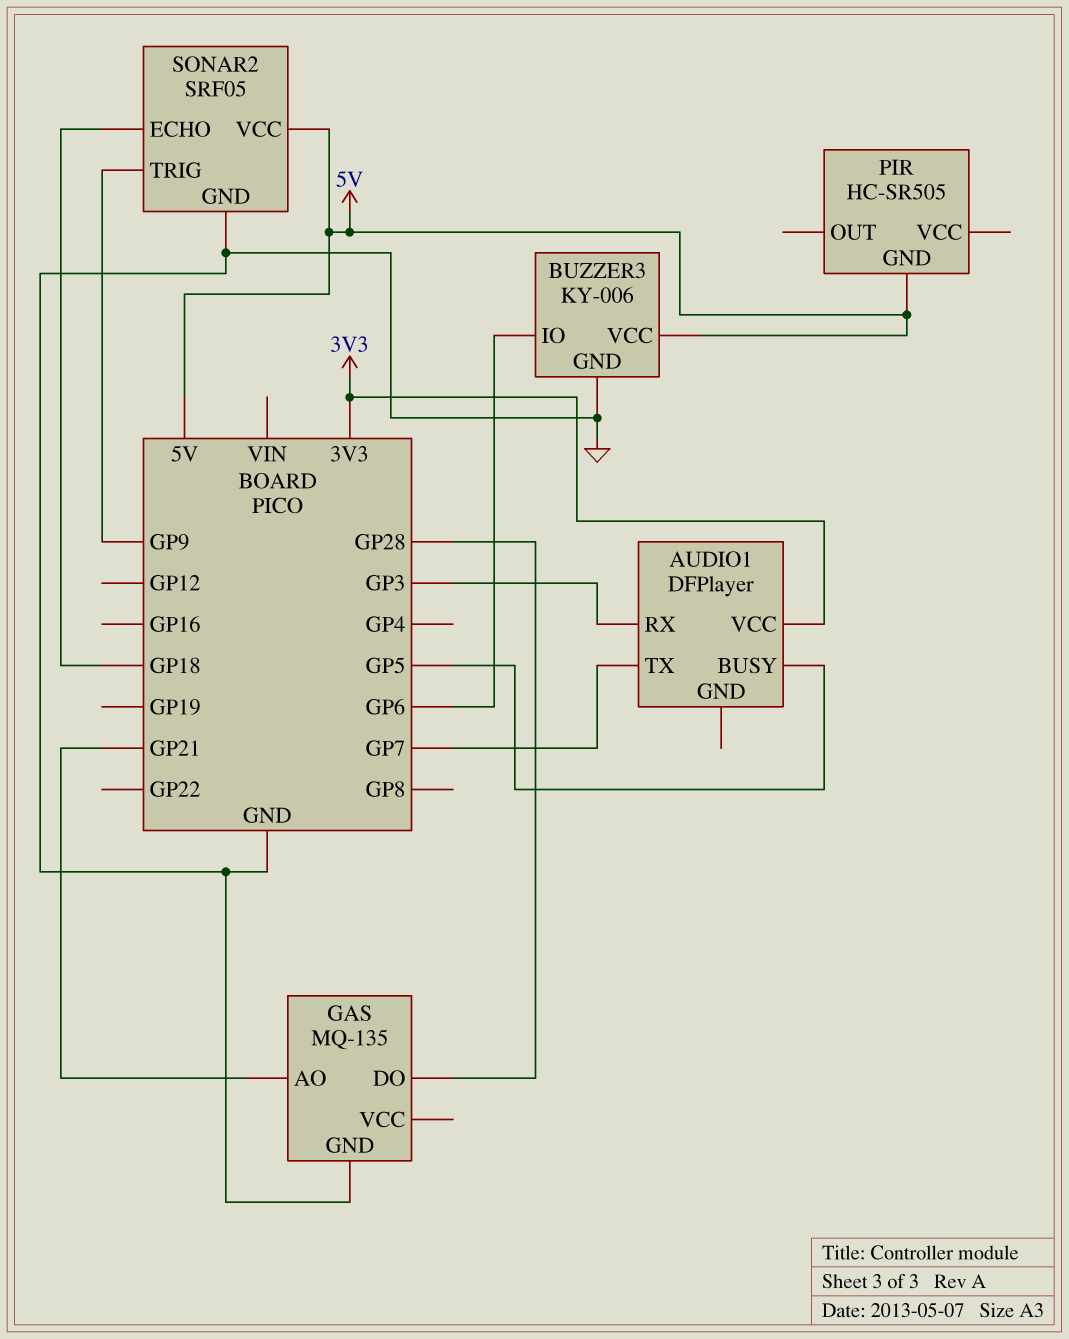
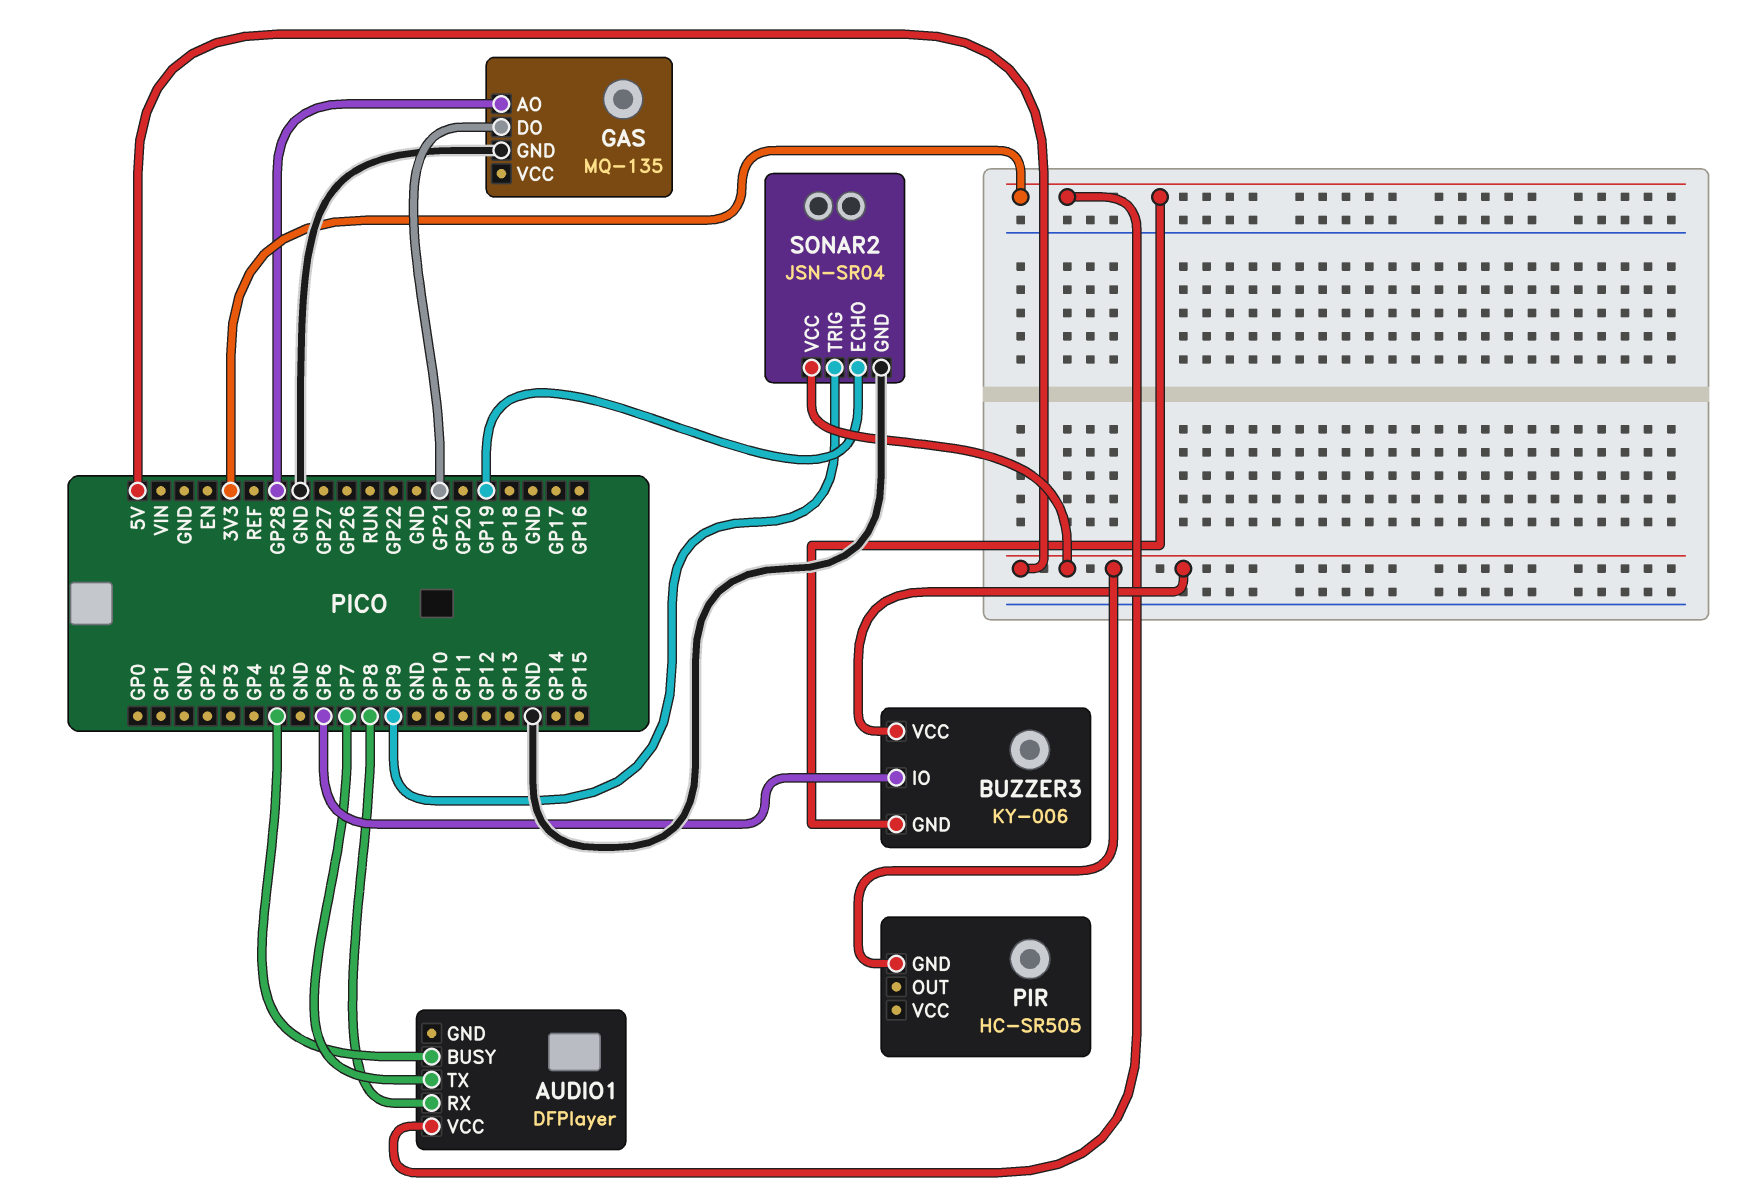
AUDIO1 pin RX: GP3 -> GP8
BUZZER3 pin GND: GND -> 3V3
GAS pin AO: GP21 -> GP28
GAS pin DO: GP28 -> GP21
SONAR2: SRF05 -> JSN-SR04
SONAR2 pin ECHO: GP18 -> GP19

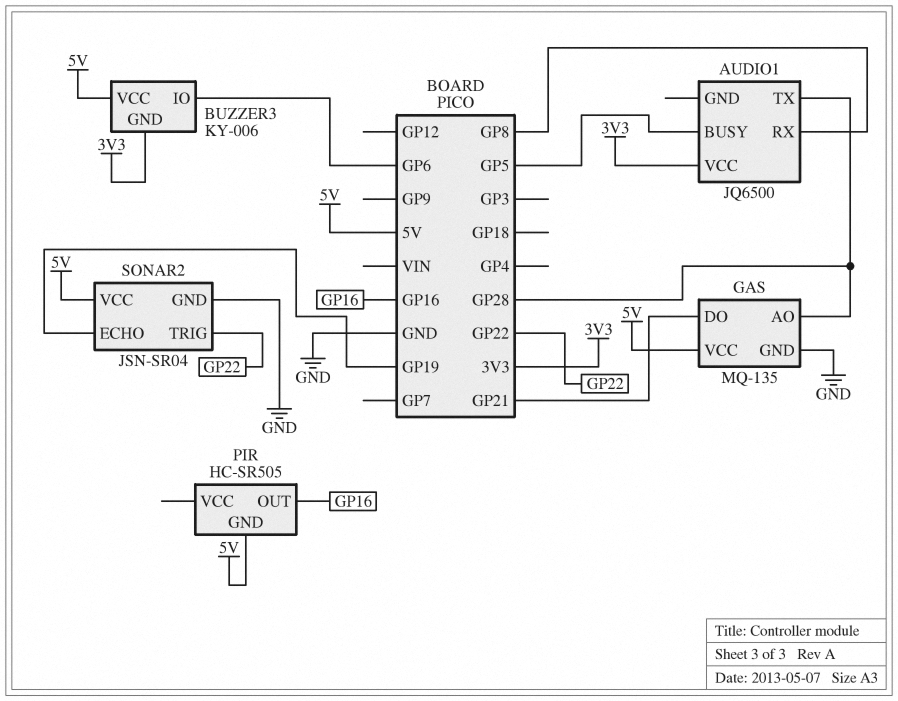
AUDIO1: DFPlayer -> JQ6500
AUDIO1 pin TX: GP7 -> GP28
GAS pin VCC: none -> 5V
PIR pin OUT: none -> GP16
SONAR2 pin TRIG: GP9 -> GP22

